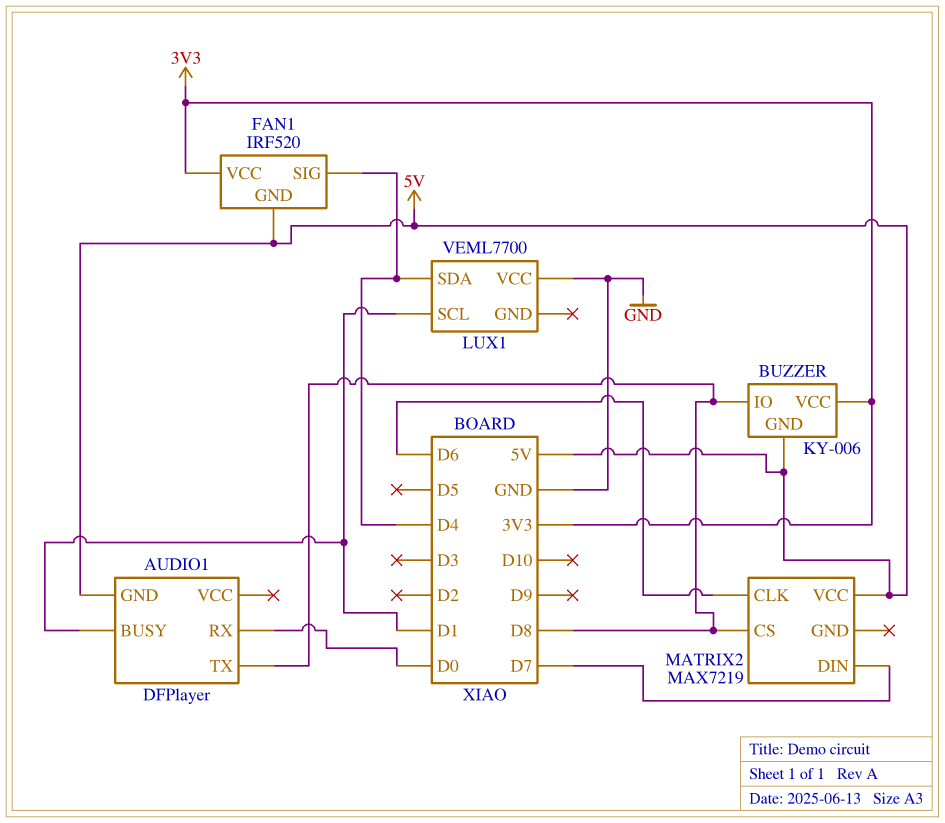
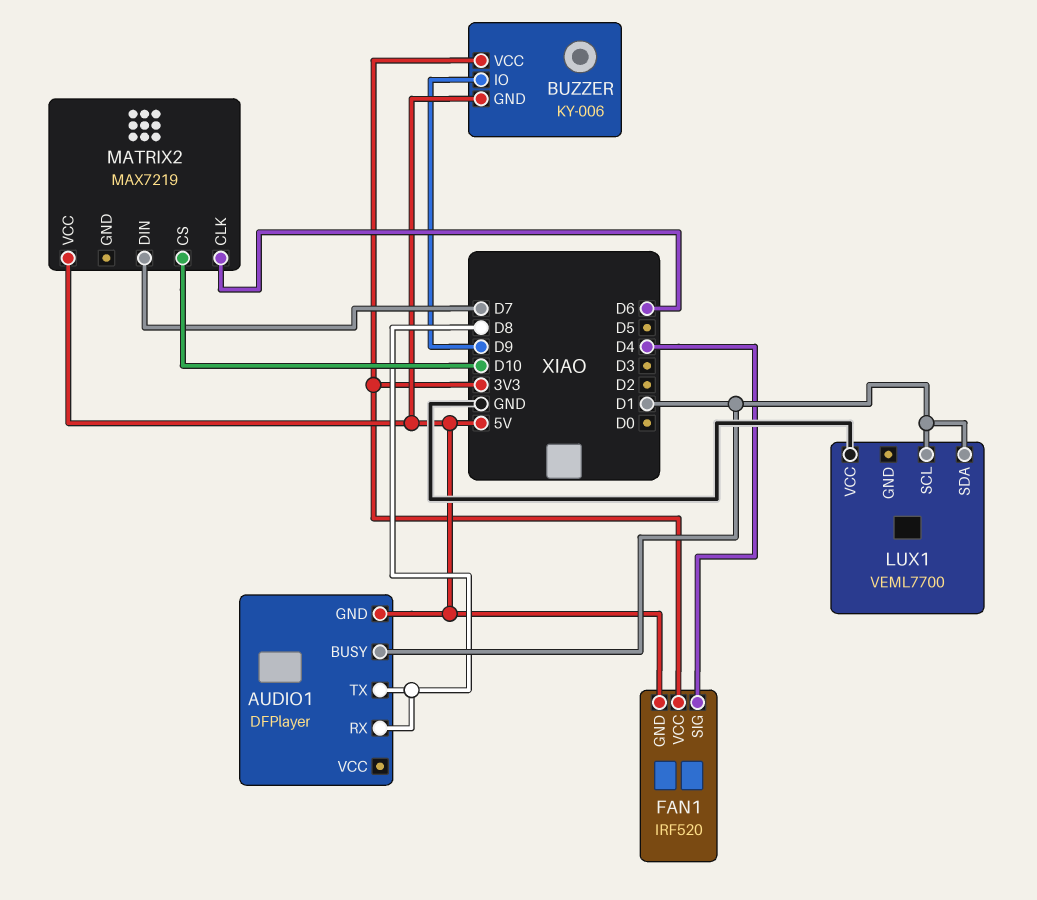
AUDIO1 pin RX: D0 -> D8
BUZZER pin IO: D8 -> D9
LUX1 pin SDA: D4 -> D1
MATRIX2 pin CS: D8 -> D10

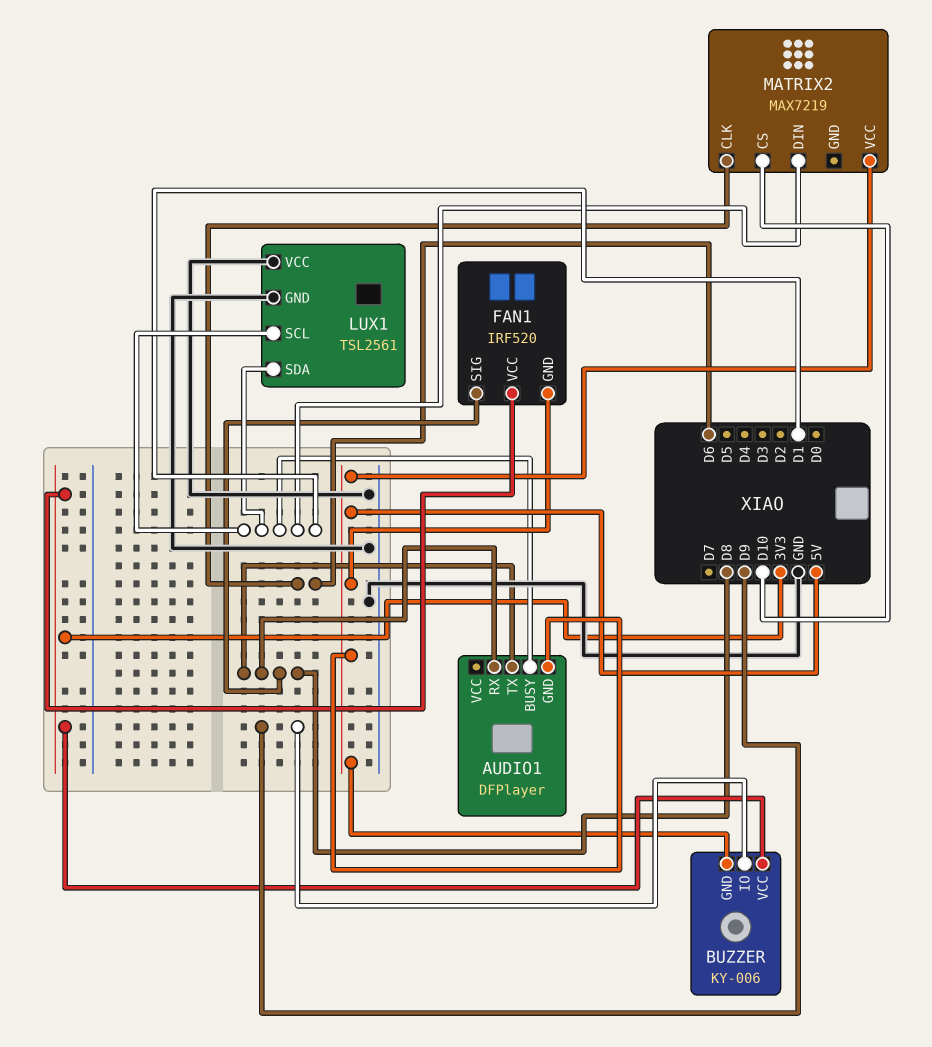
FAN1 pin SIG: D4 -> D8
LUX1: VEML7700 -> TSL2561
LUX1 pin GND: none -> GND
MATRIX2 pin DIN: D7 -> D1

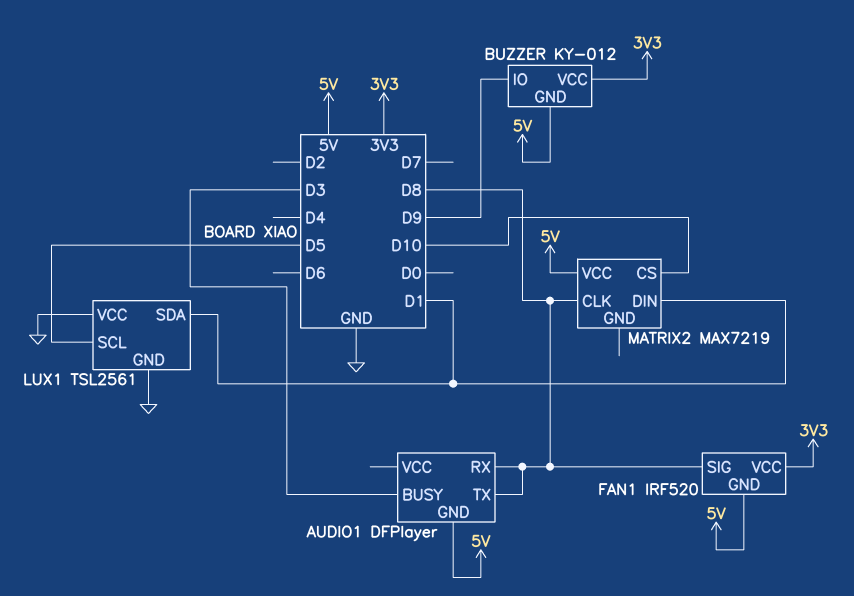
AUDIO1 pin BUSY: D1 -> D3
BUZZER: KY-006 -> KY-012
LUX1 pin SCL: D1 -> D5
MATRIX2 pin CLK: D6 -> D8

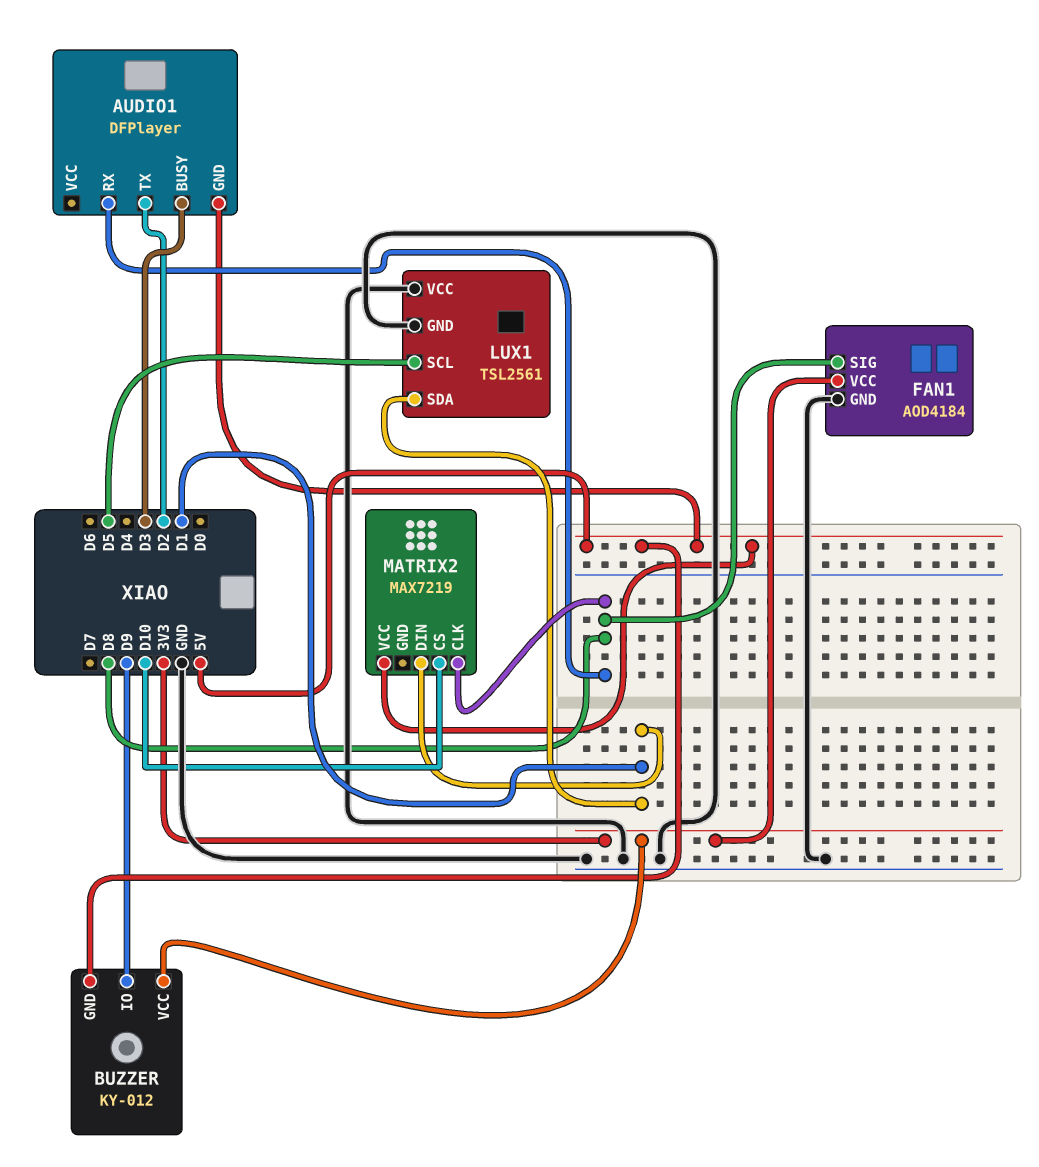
AUDIO1 pin TX: D8 -> D2
FAN1: IRF520 -> AOD4184
FAN1 pin GND: 5V -> GND

